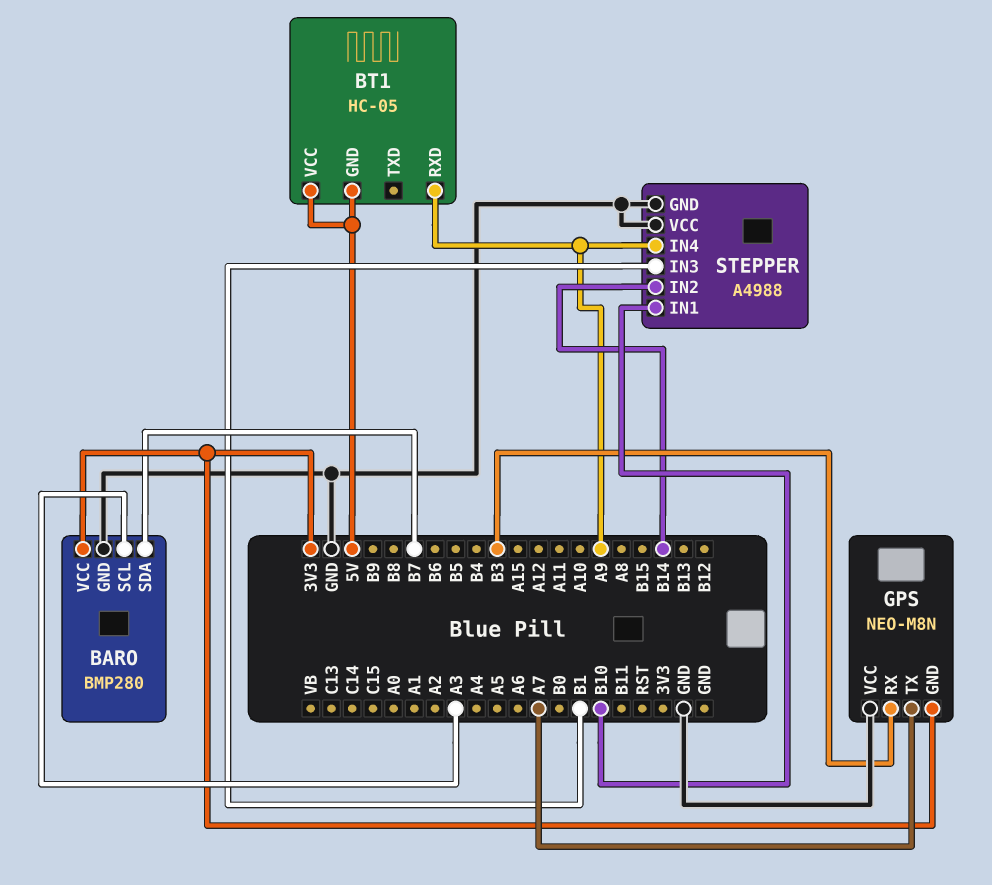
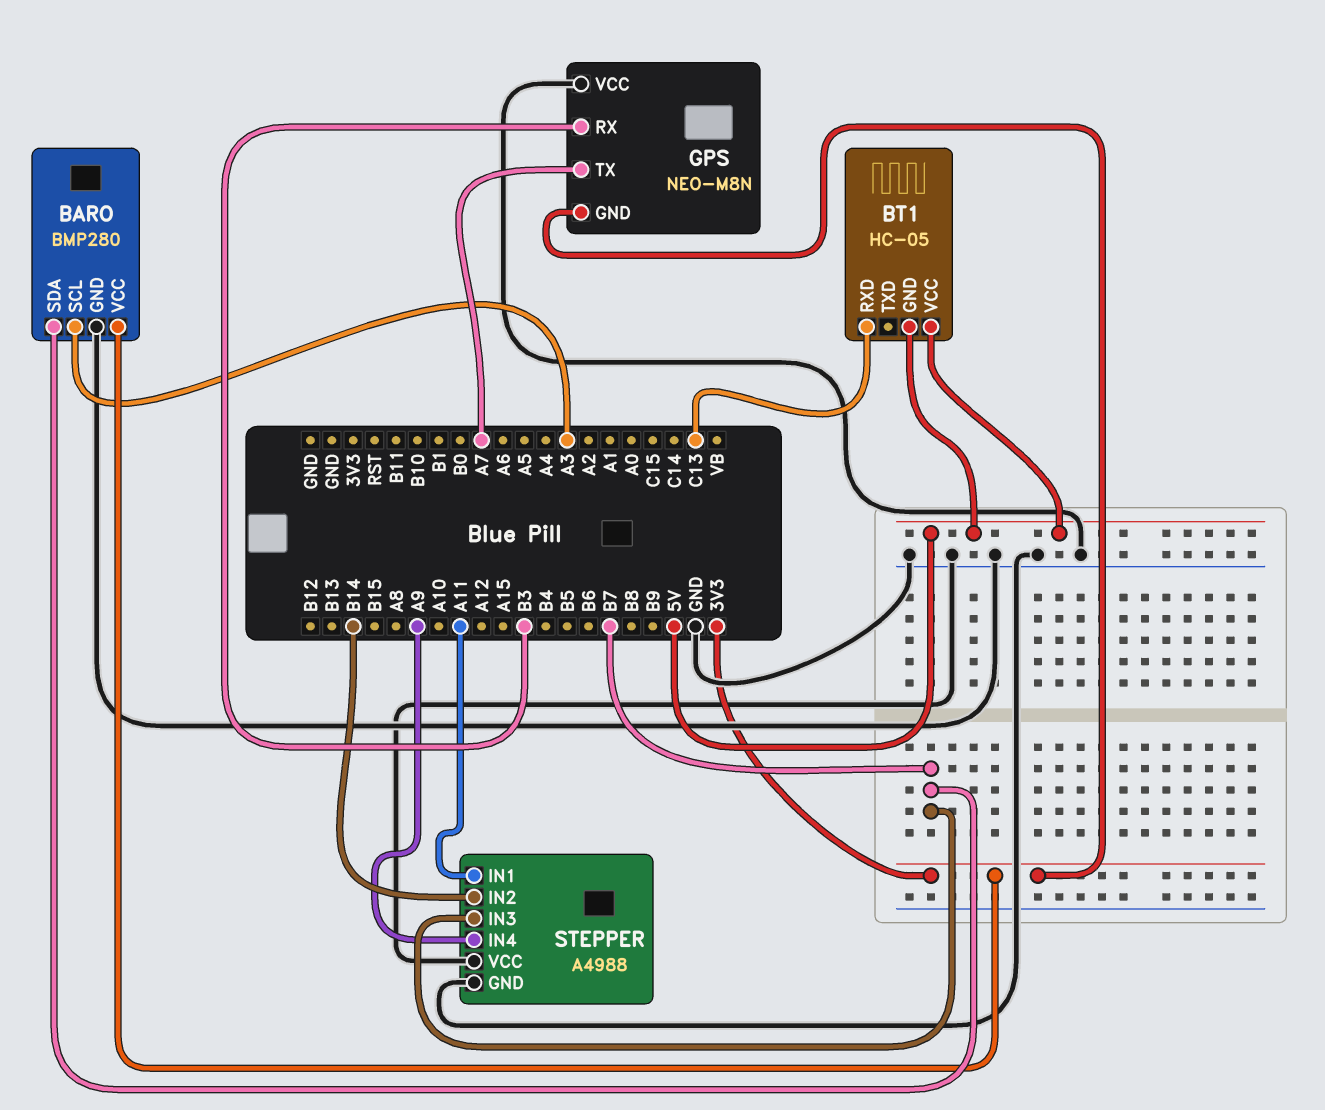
BT1 pin RXD: A9 -> C13
STEPPER pin IN1: B10 -> A11
STEPPER pin IN3: B1 -> B7

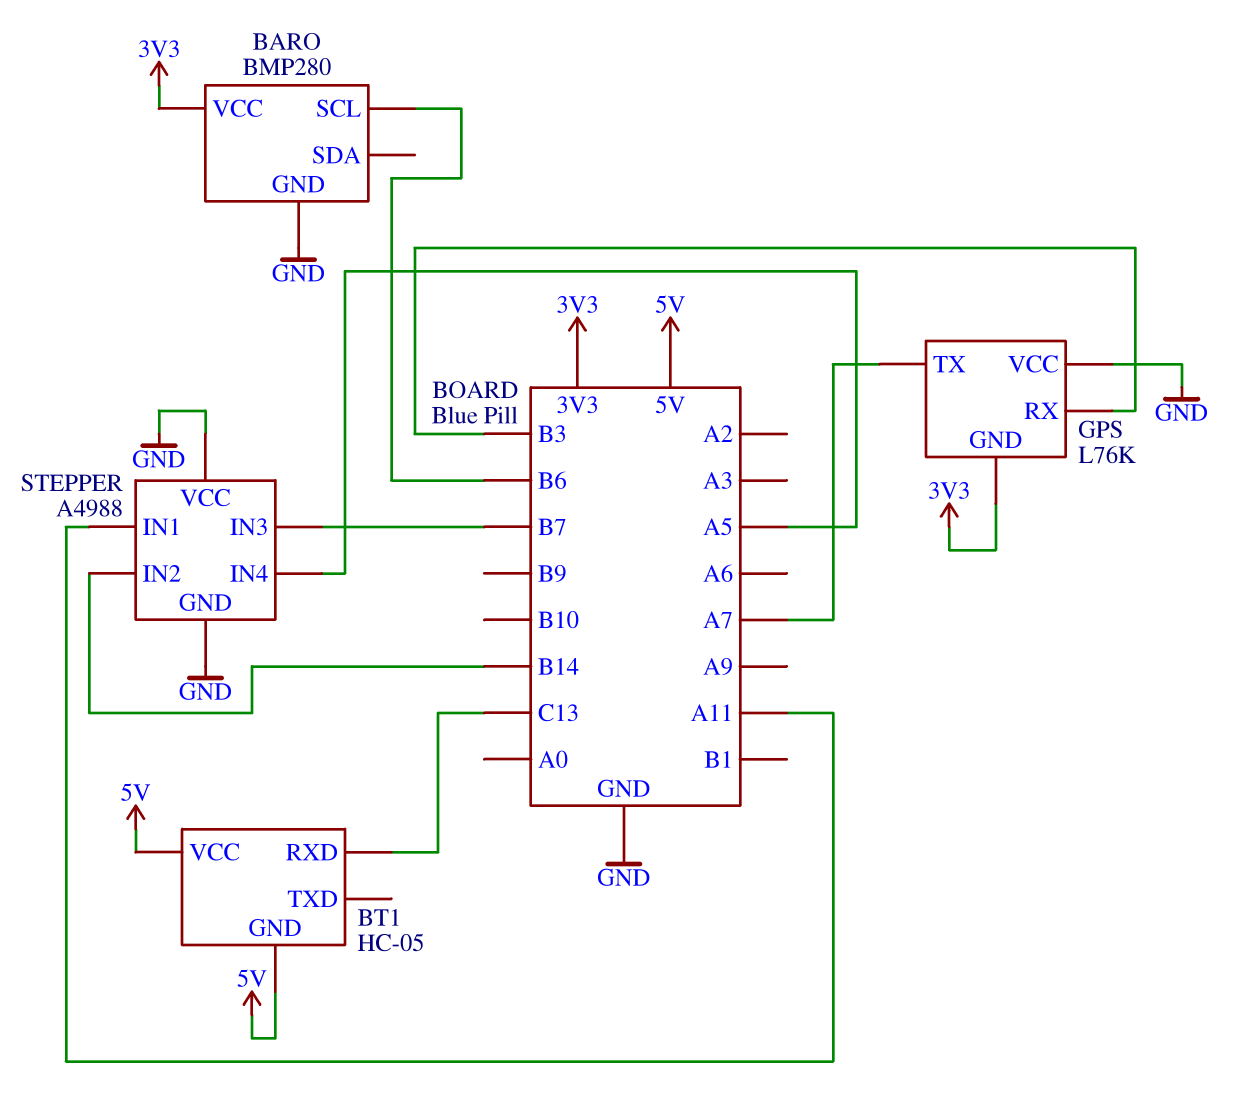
BARO pin SCL: A3 -> B6
BARO pin SDA: B7 -> none
GPS: NEO-M8N -> L76K
STEPPER pin IN4: A9 -> A5

